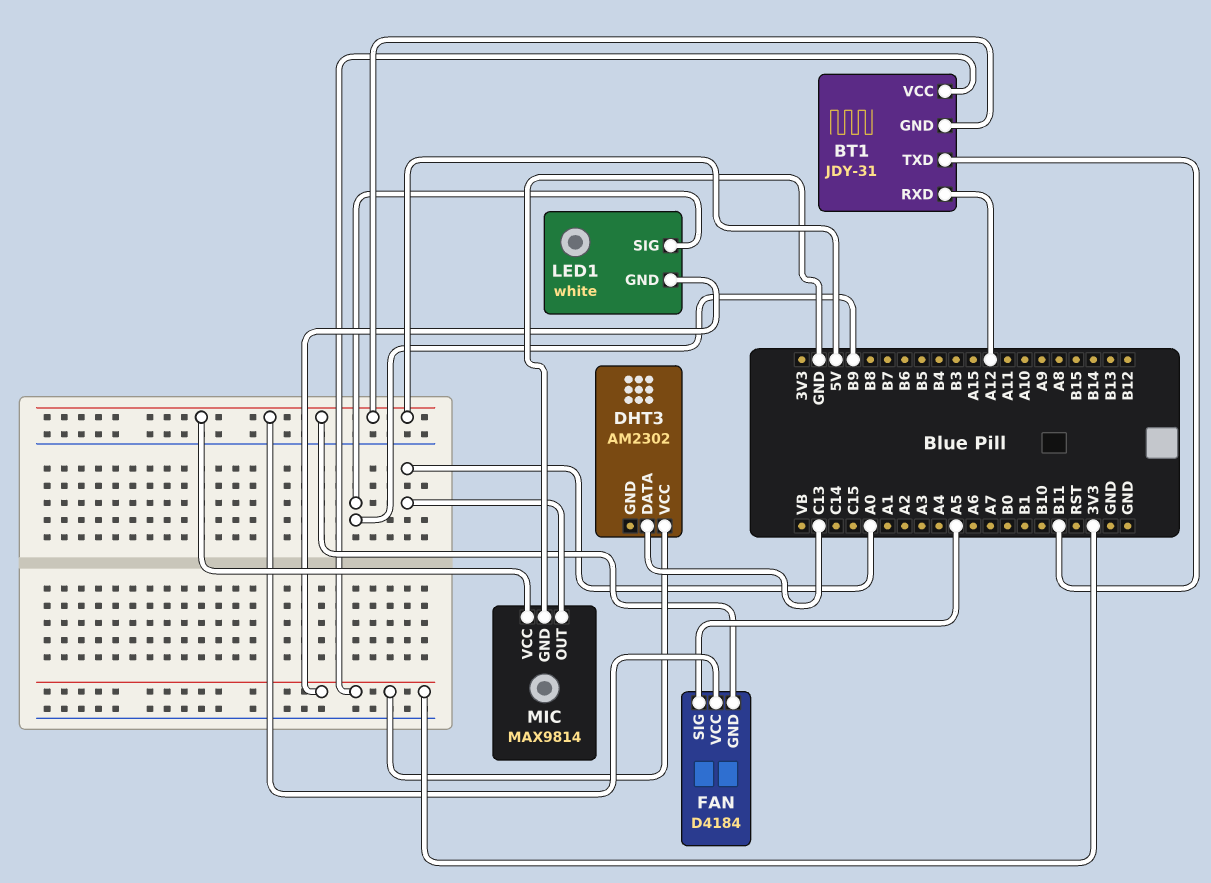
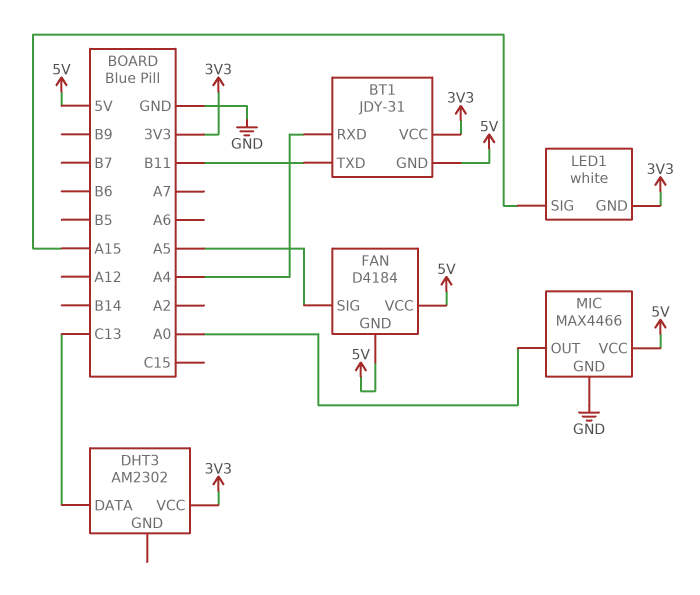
BT1 pin RXD: A12 -> A4
LED1 pin SIG: B9 -> A15
MIC: MAX9814 -> MAX4466

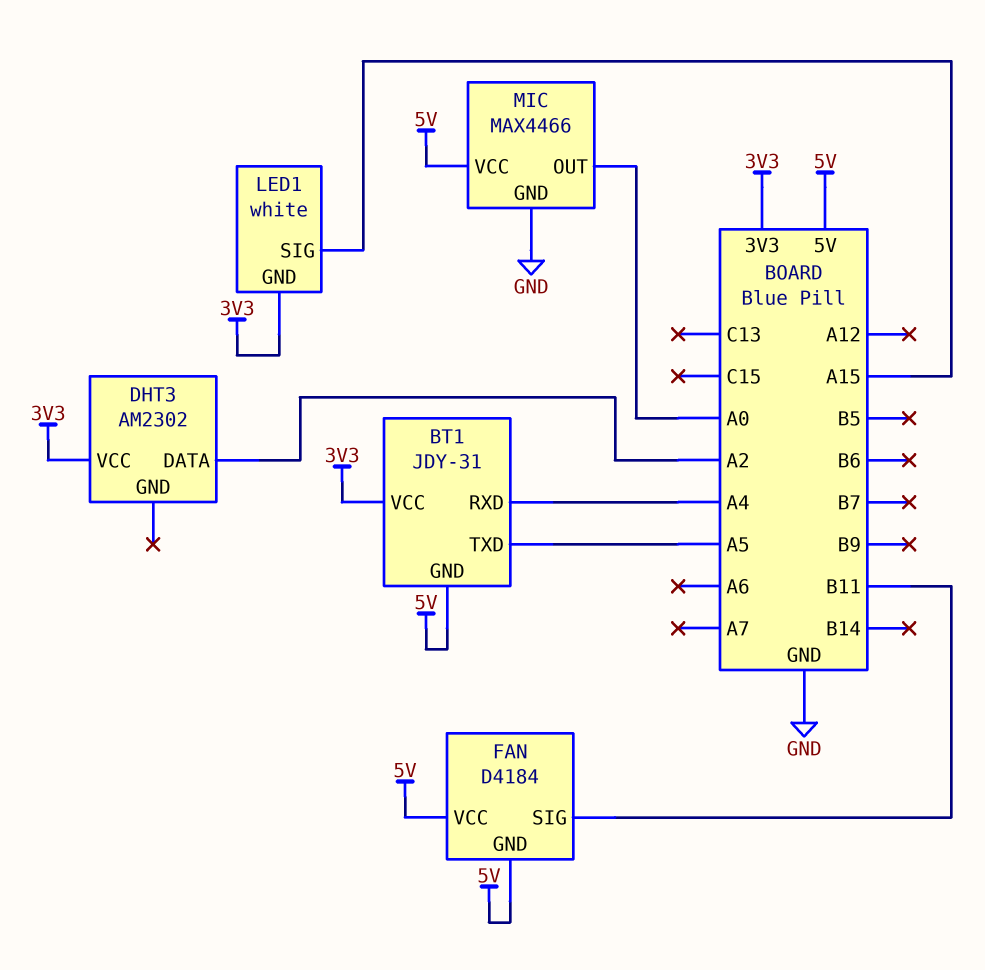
BT1 pin TXD: B11 -> A5
DHT3 pin DATA: C13 -> A2
FAN pin SIG: A5 -> B11

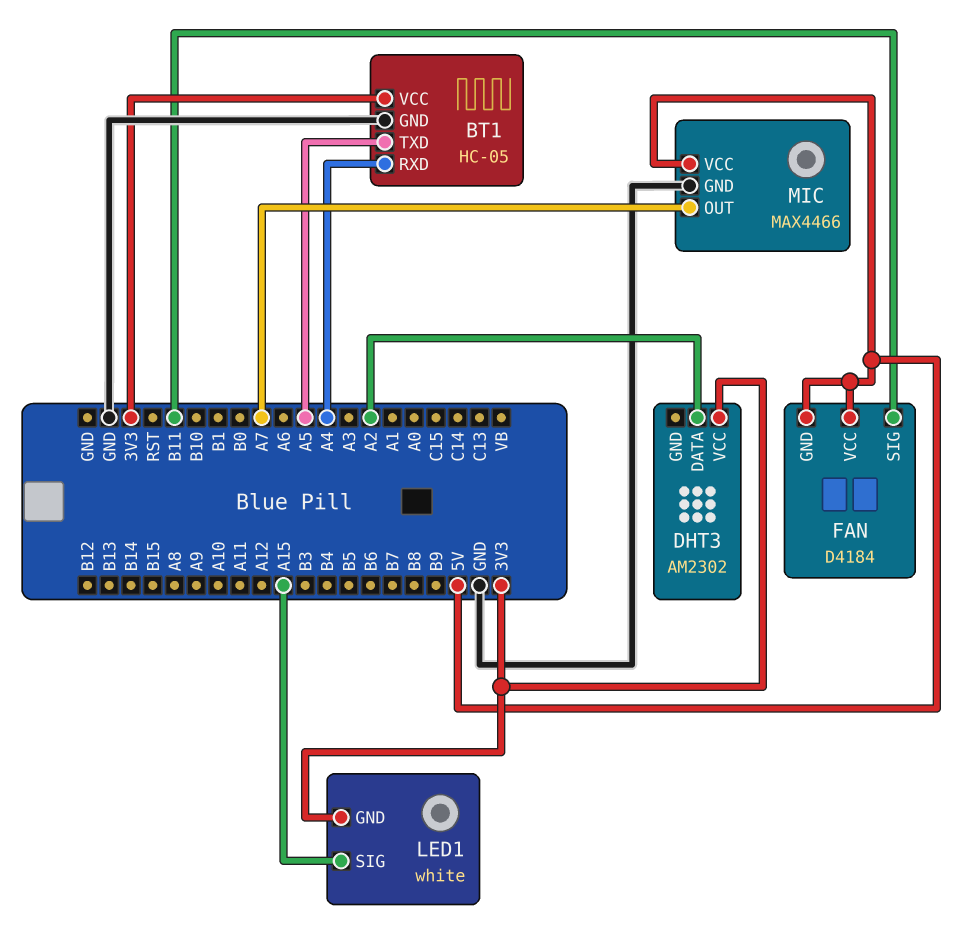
BT1: JDY-31 -> HC-05
BT1 pin GND: 5V -> GND
MIC pin OUT: A0 -> A7

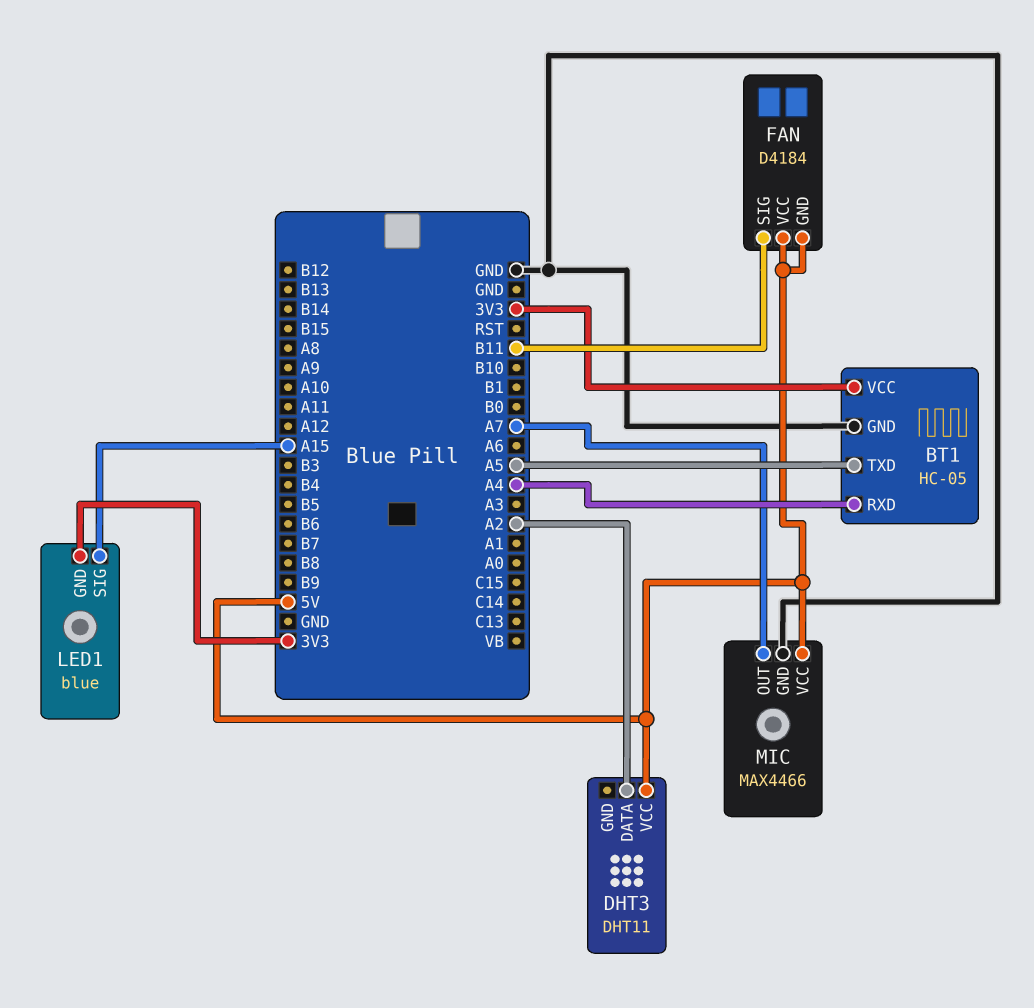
DHT3: AM2302 -> DHT11
DHT3 pin VCC: 3V3 -> 5V
LED1: white -> blue

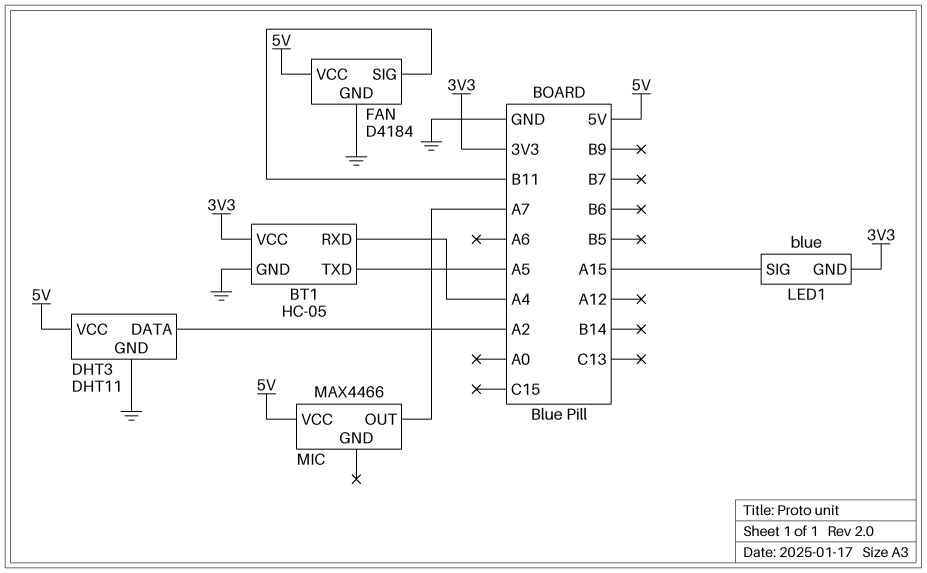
DHT3 pin GND: none -> GND
FAN pin GND: 5V -> GND
MIC pin GND: GND -> none

